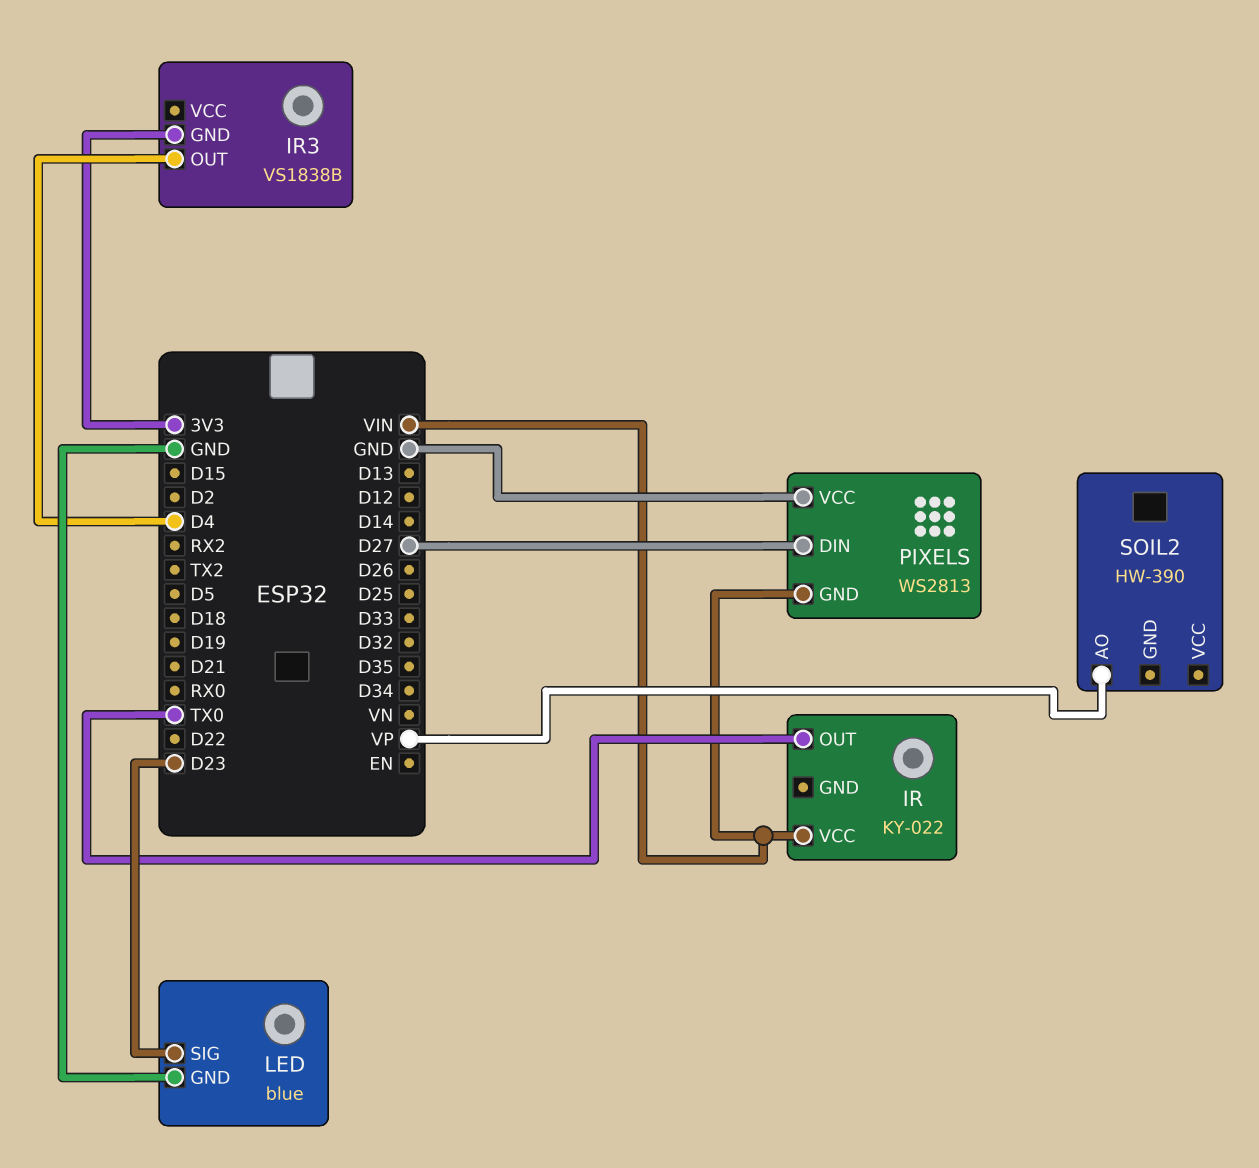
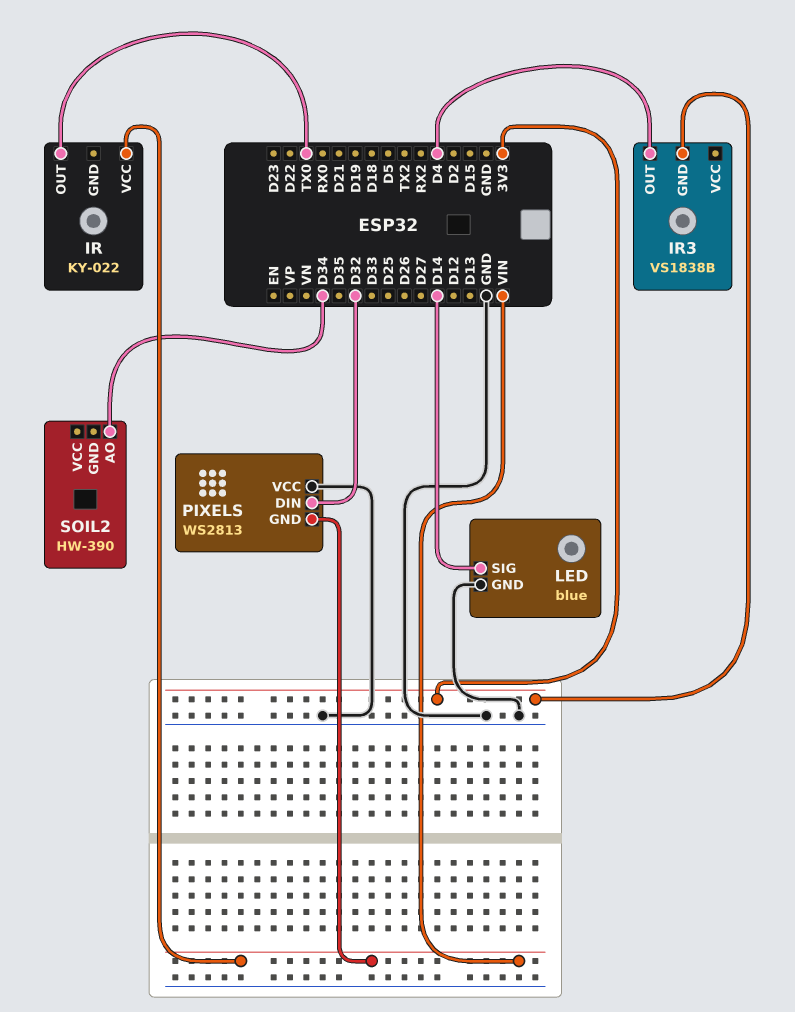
LED pin SIG: D23 -> D14
PIXELS pin DIN: D27 -> D32
SOIL2 pin AO: VP -> D34

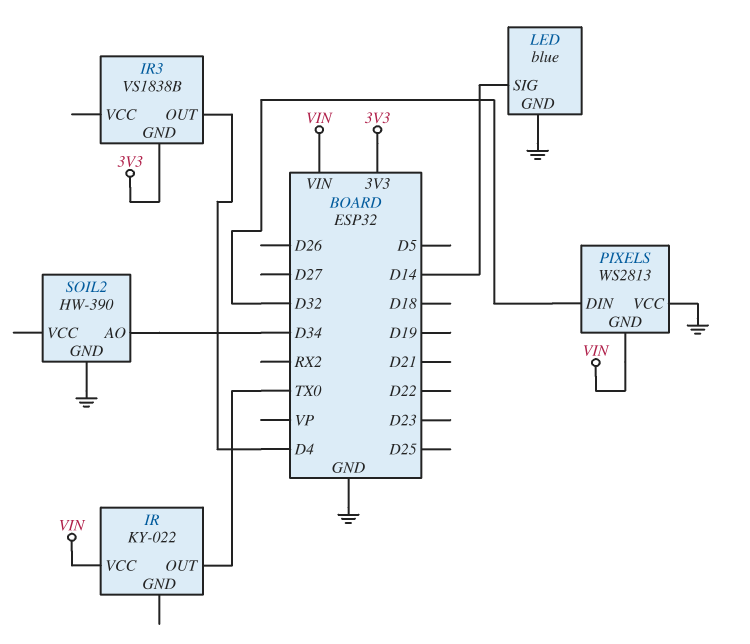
SOIL2 pin GND: none -> GND

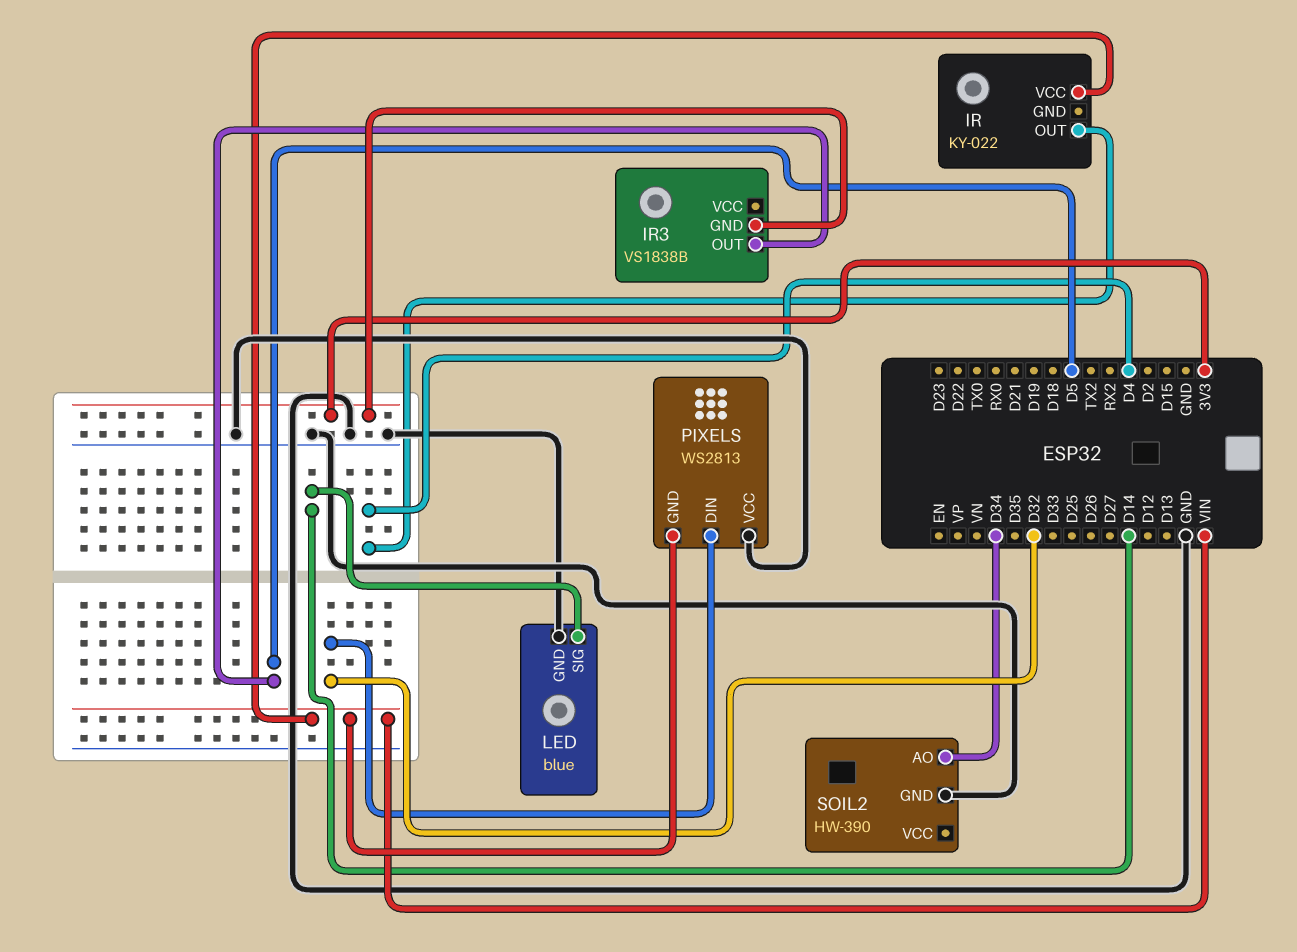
IR pin OUT: TX0 -> D4
IR3 pin OUT: D4 -> D5

